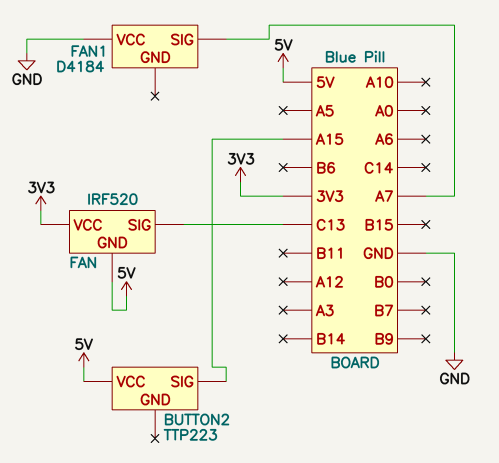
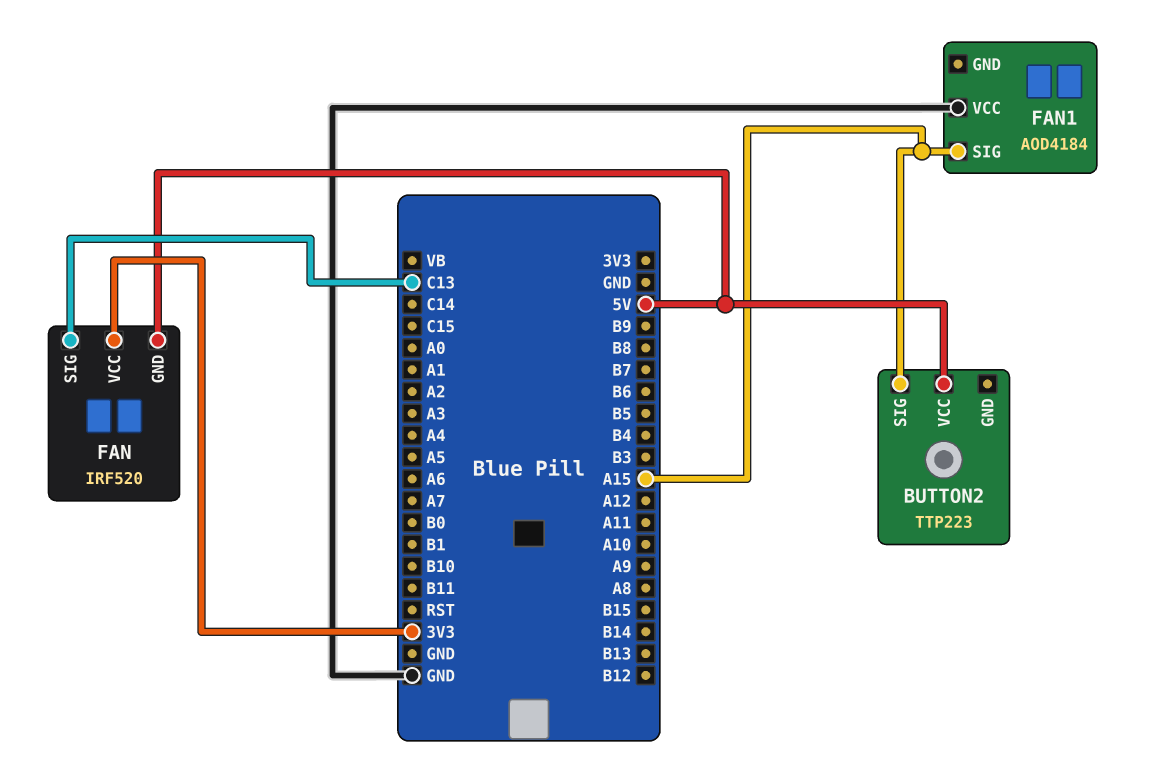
FAN1: D4184 -> AOD4184
FAN1 pin SIG: A7 -> A15

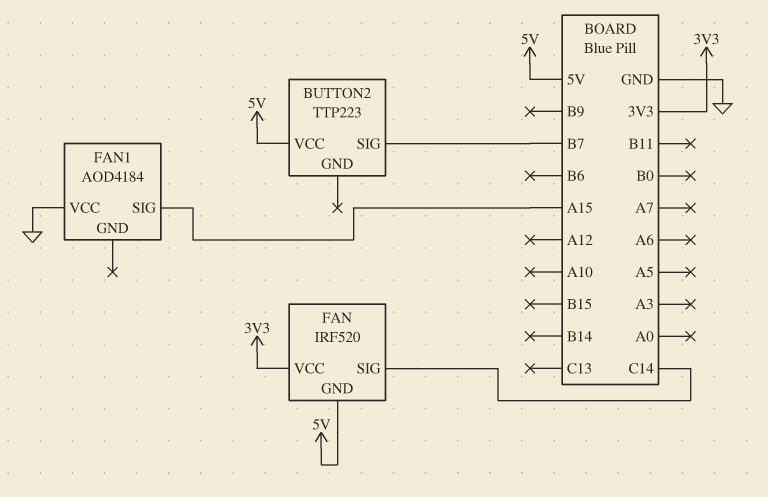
BUTTON2 pin SIG: A15 -> B7
FAN pin SIG: C13 -> C14

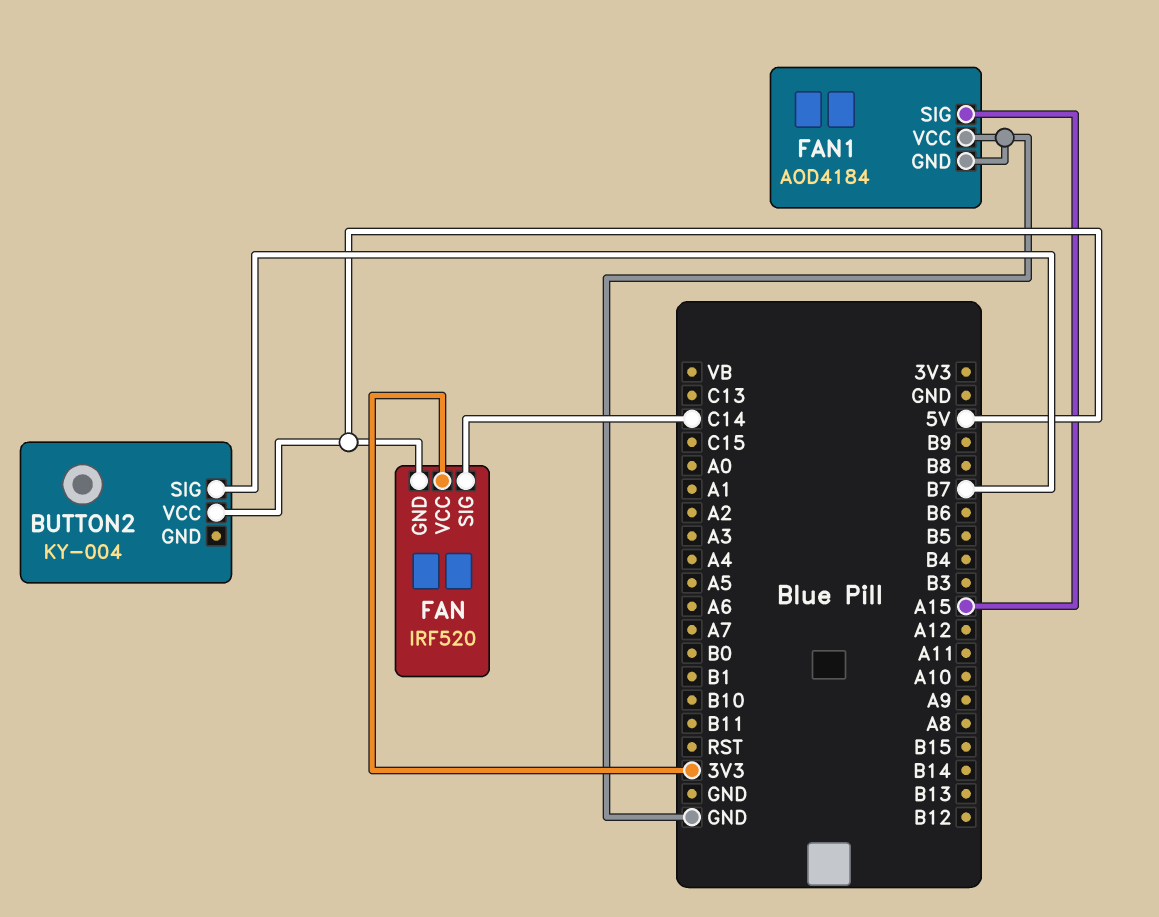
BUTTON2: TTP223 -> KY-004
FAN1 pin GND: none -> GND

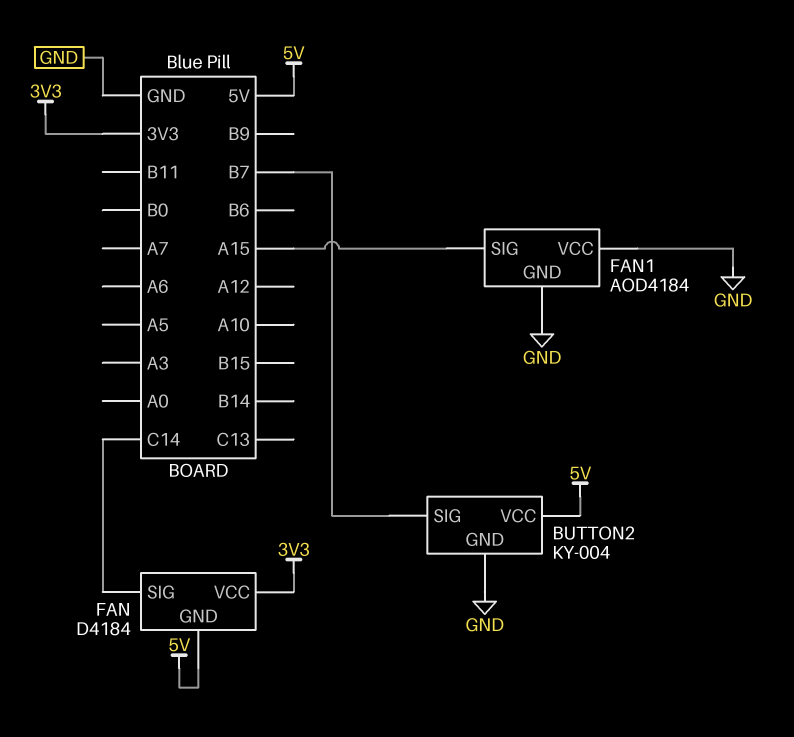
BUTTON2 pin GND: none -> GND
FAN: IRF520 -> D4184

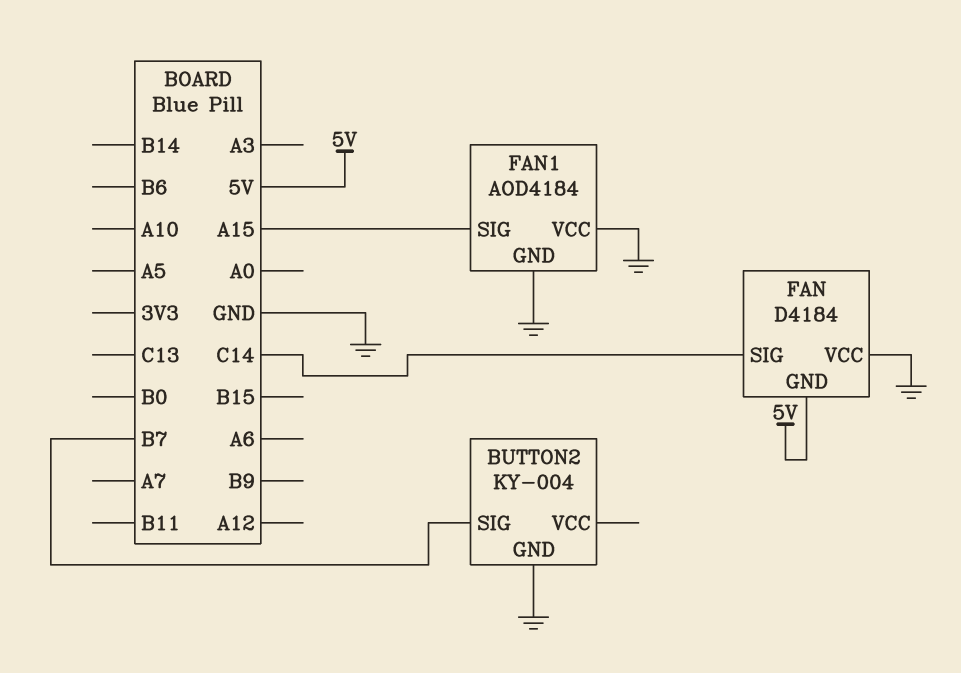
BUTTON2 pin VCC: 5V -> none
FAN pin VCC: 3V3 -> GND

